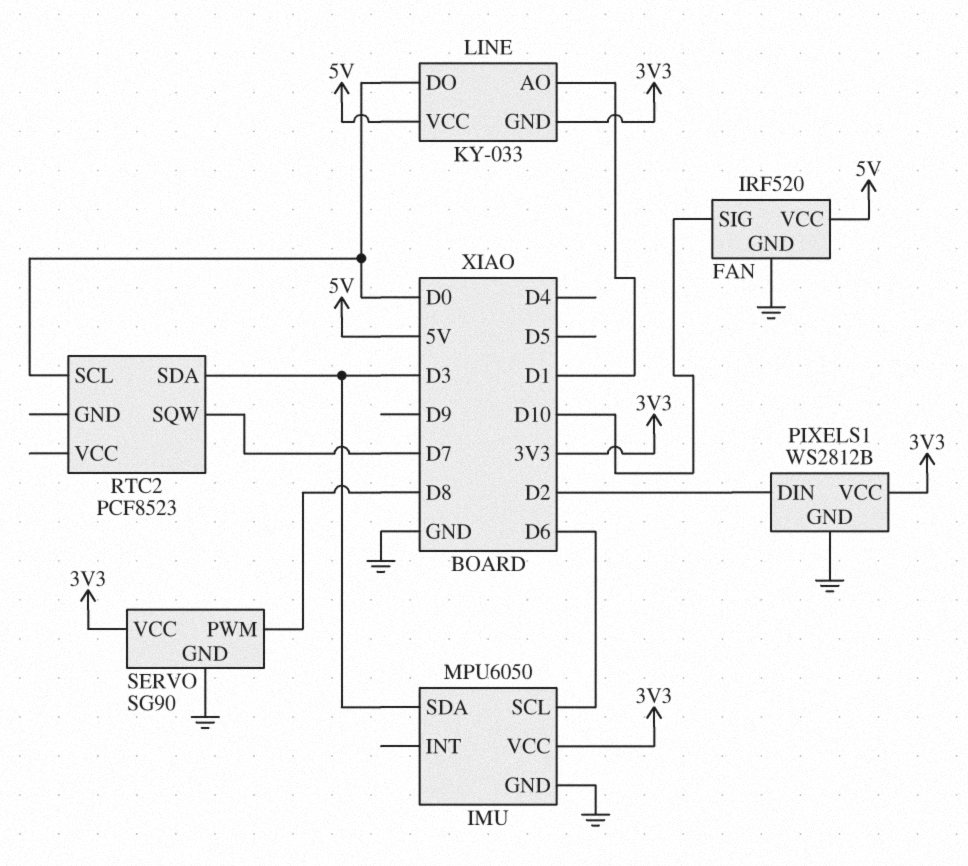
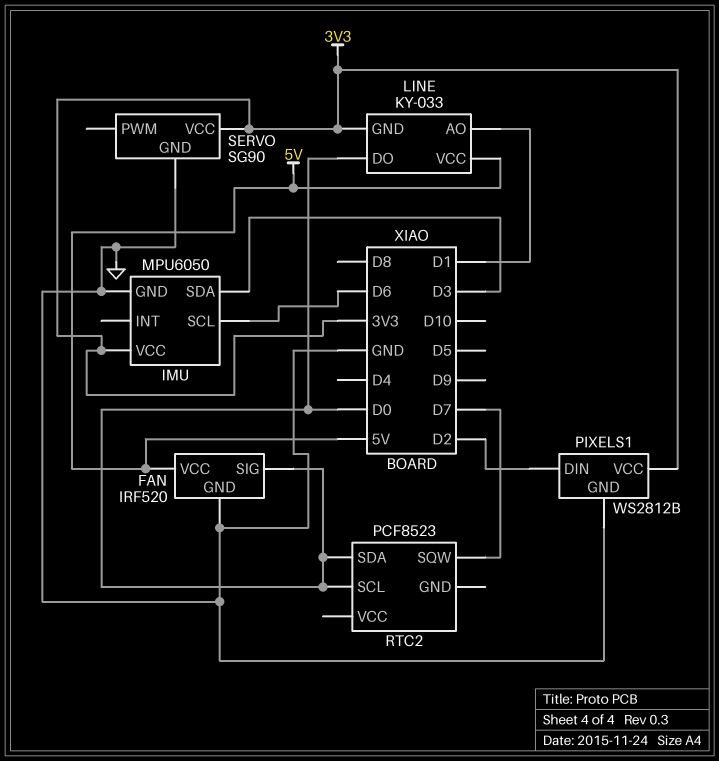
FAN pin SIG: D10 -> D0
RTC2 pin SDA: D3 -> D0
SERVO pin PWM: D8 -> none

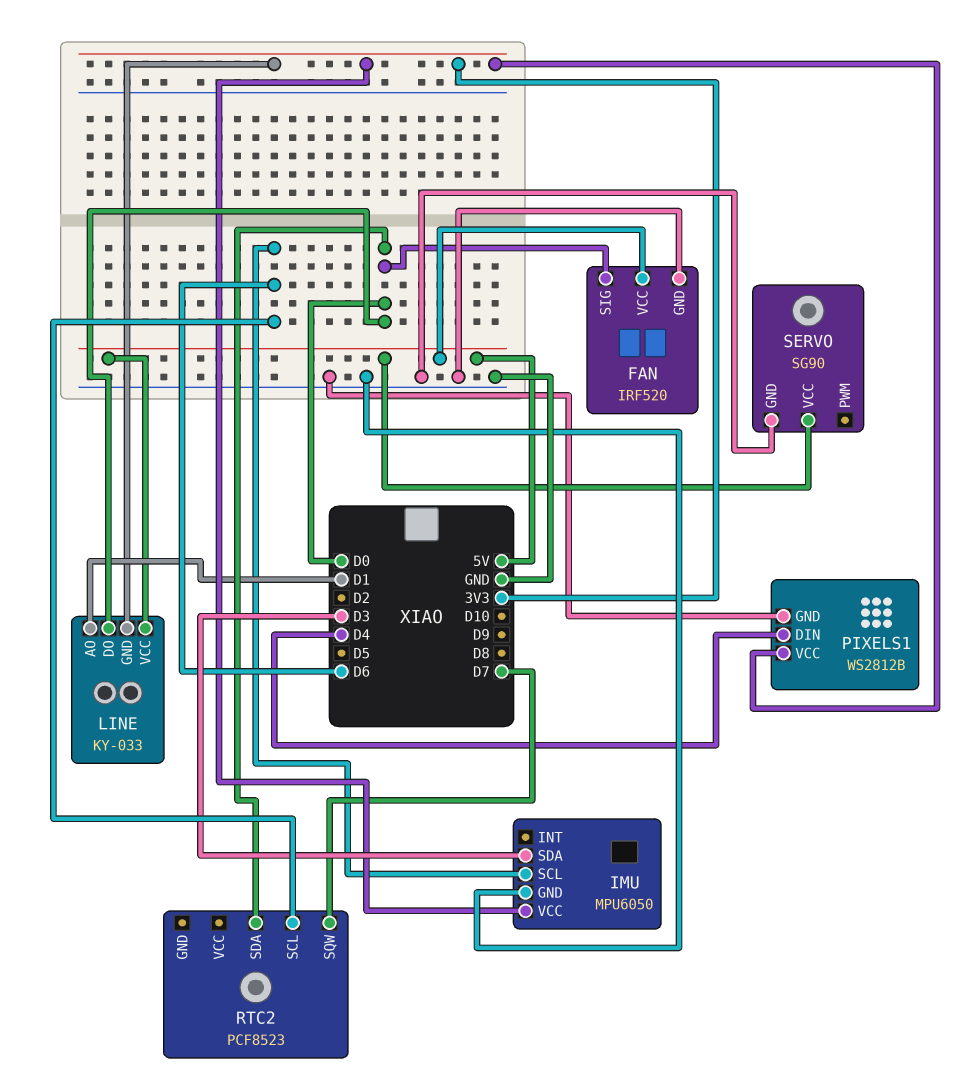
PIXELS1 pin DIN: D2 -> D4
RTC2 pin SCL: D0 -> D6
SERVO pin VCC: 3V3 -> 5V

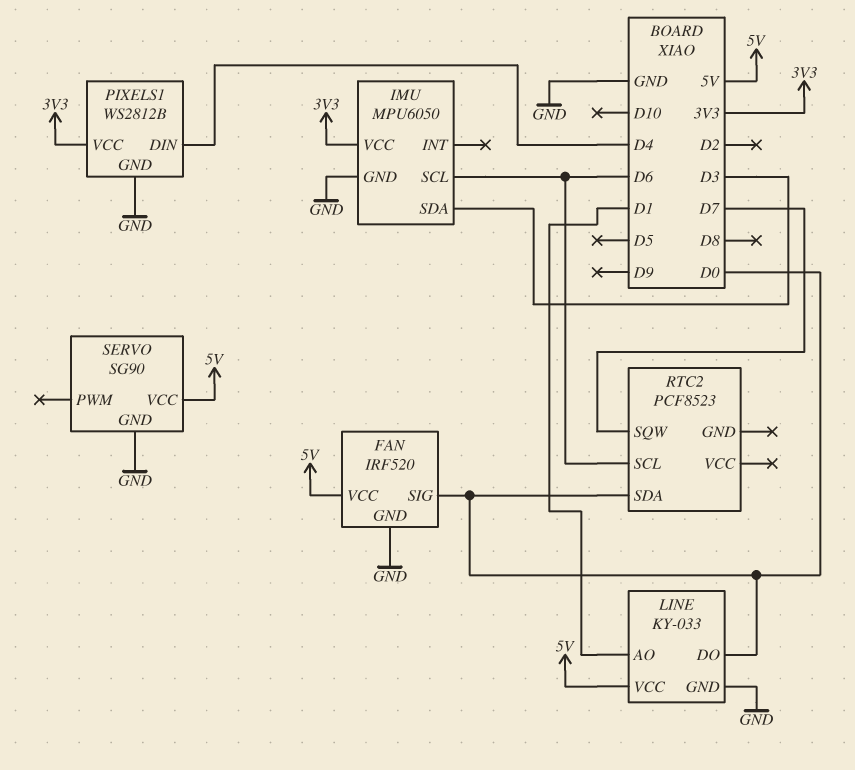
LINE pin GND: 3V3 -> GND

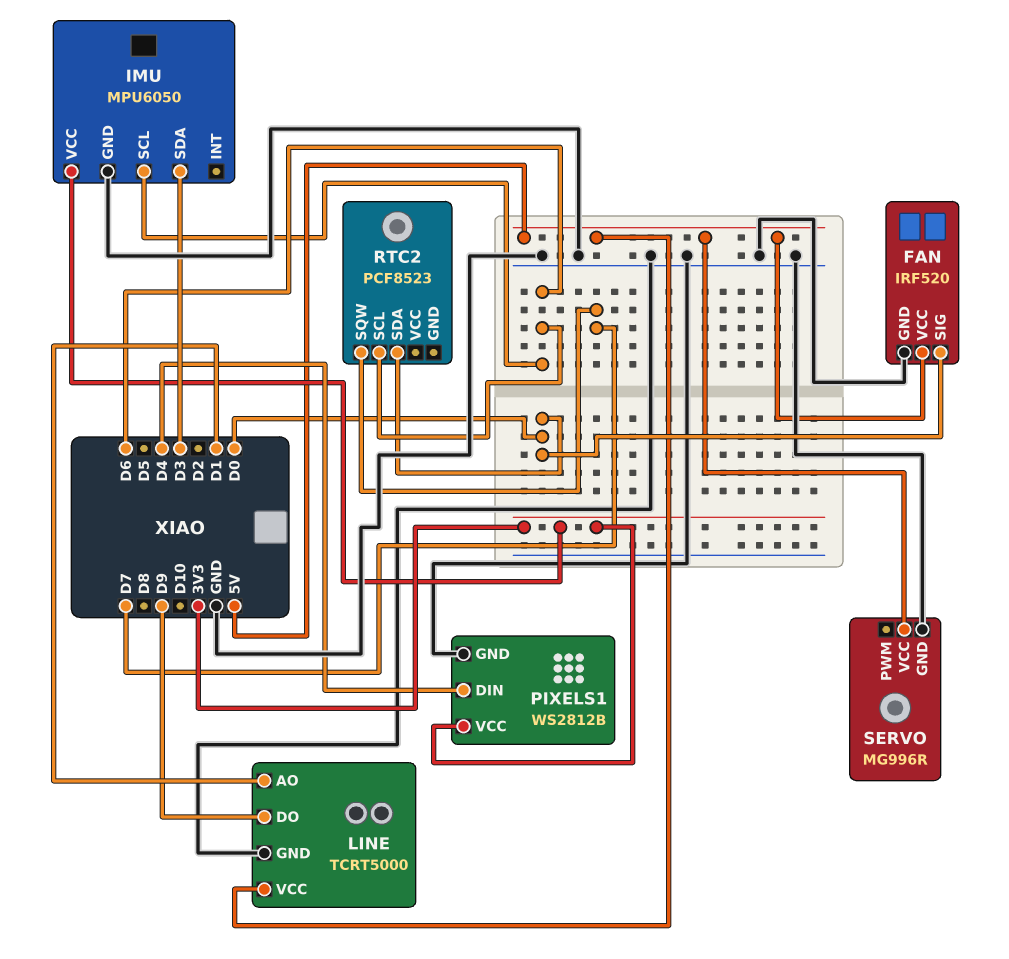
LINE: KY-033 -> TCRT5000
LINE pin DO: D0 -> D9
SERVO: SG90 -> MG996R

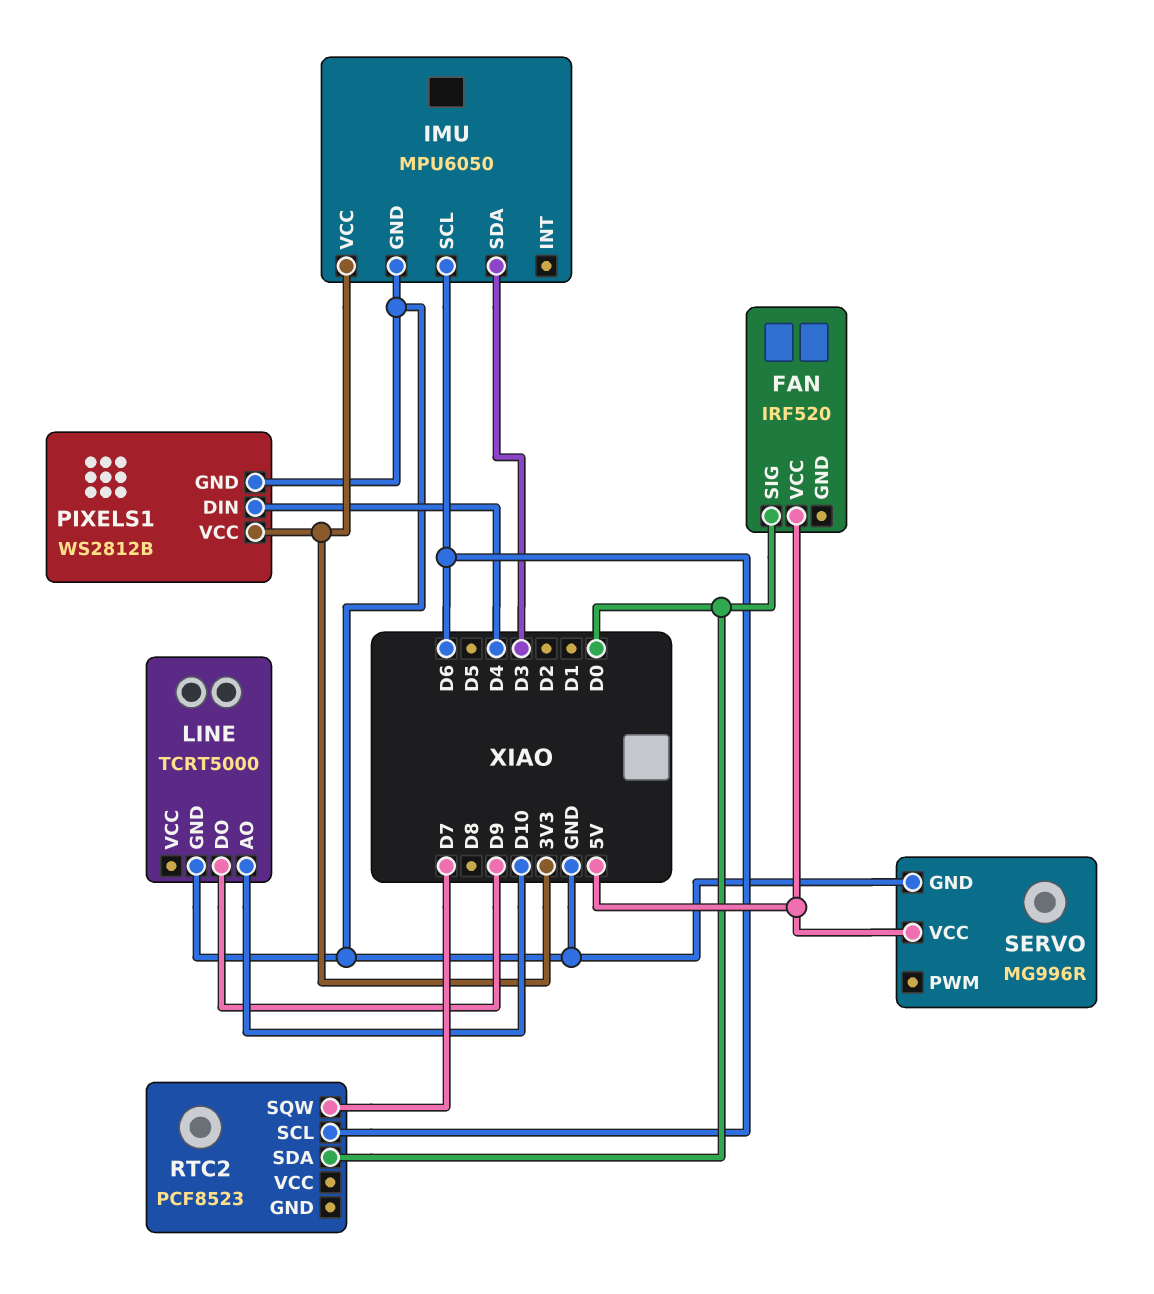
FAN pin GND: GND -> none
LINE pin AO: D1 -> D10
LINE pin VCC: 5V -> none

